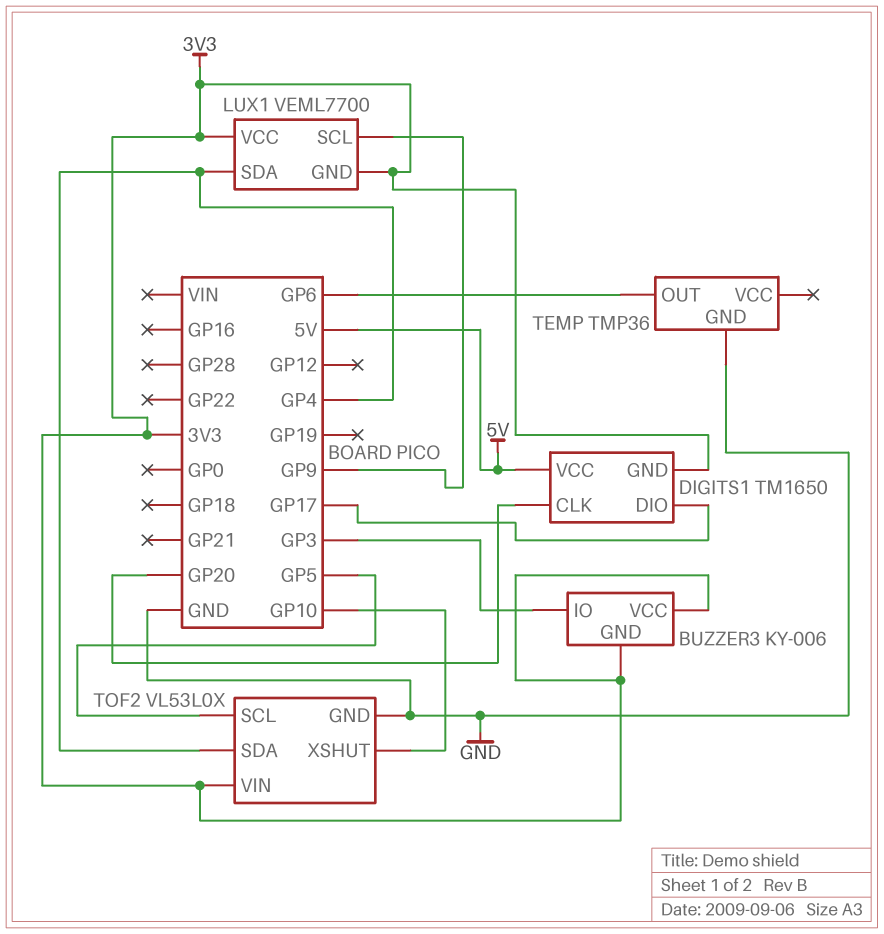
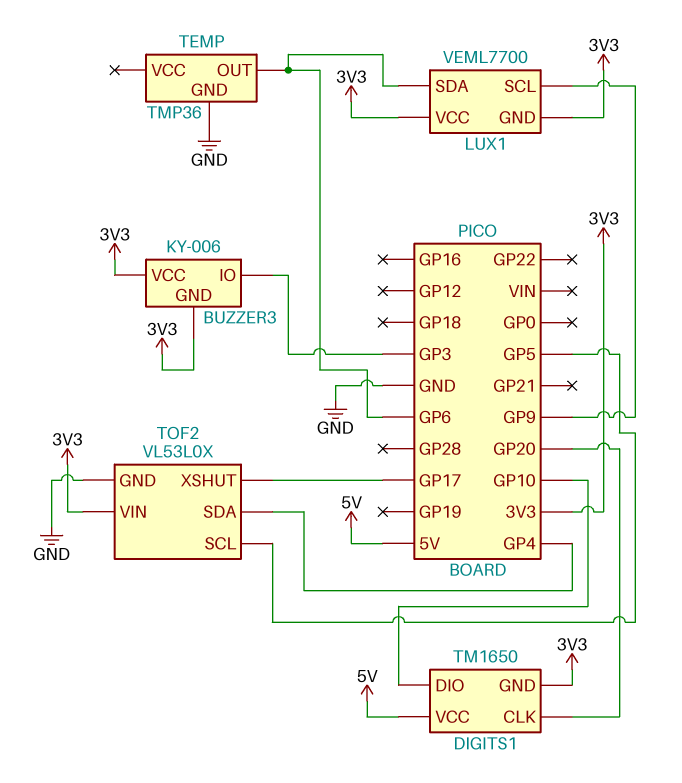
DIGITS1 pin DIO: GP17 -> GP10
LUX1 pin SDA: GP4 -> GP6
TOF2 pin XSHUT: GP10 -> GP17

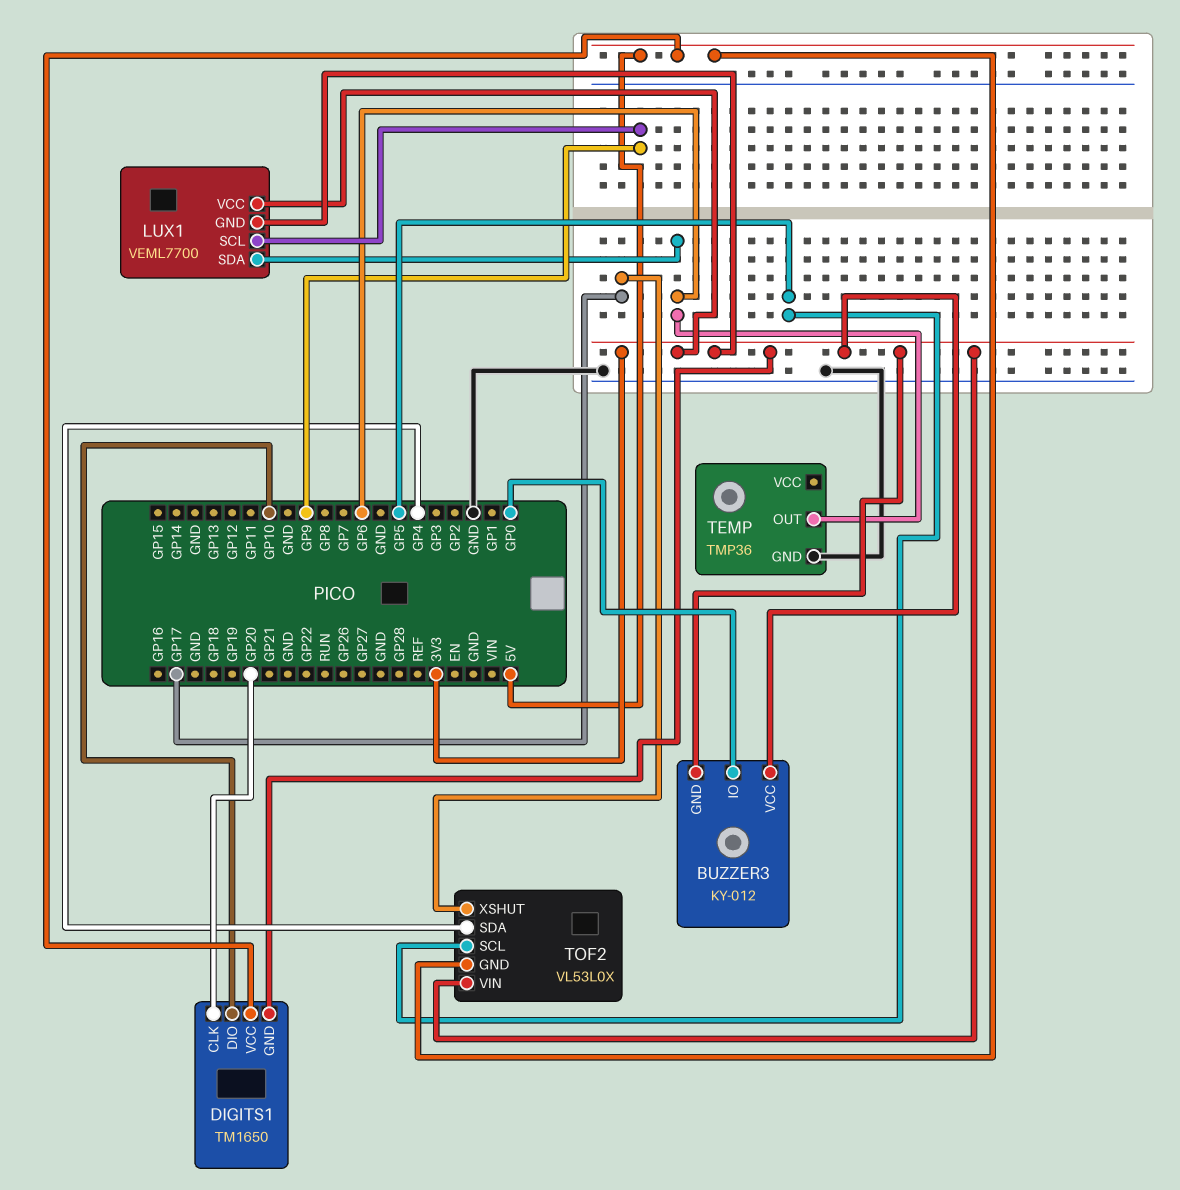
BUZZER3: KY-006 -> KY-012
BUZZER3 pin IO: GP3 -> GP0
TOF2 pin GND: GND -> 5V

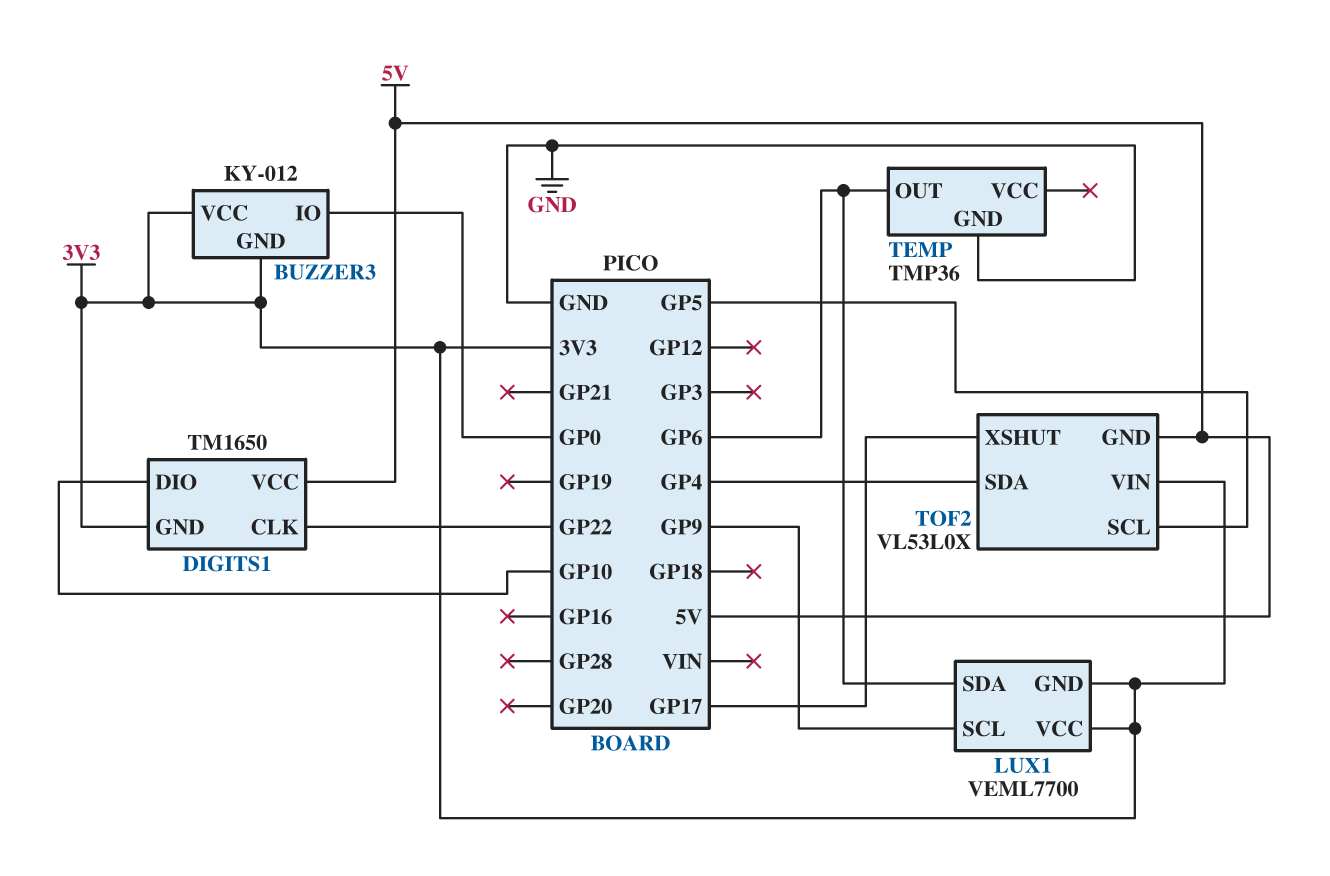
DIGITS1 pin CLK: GP20 -> GP22

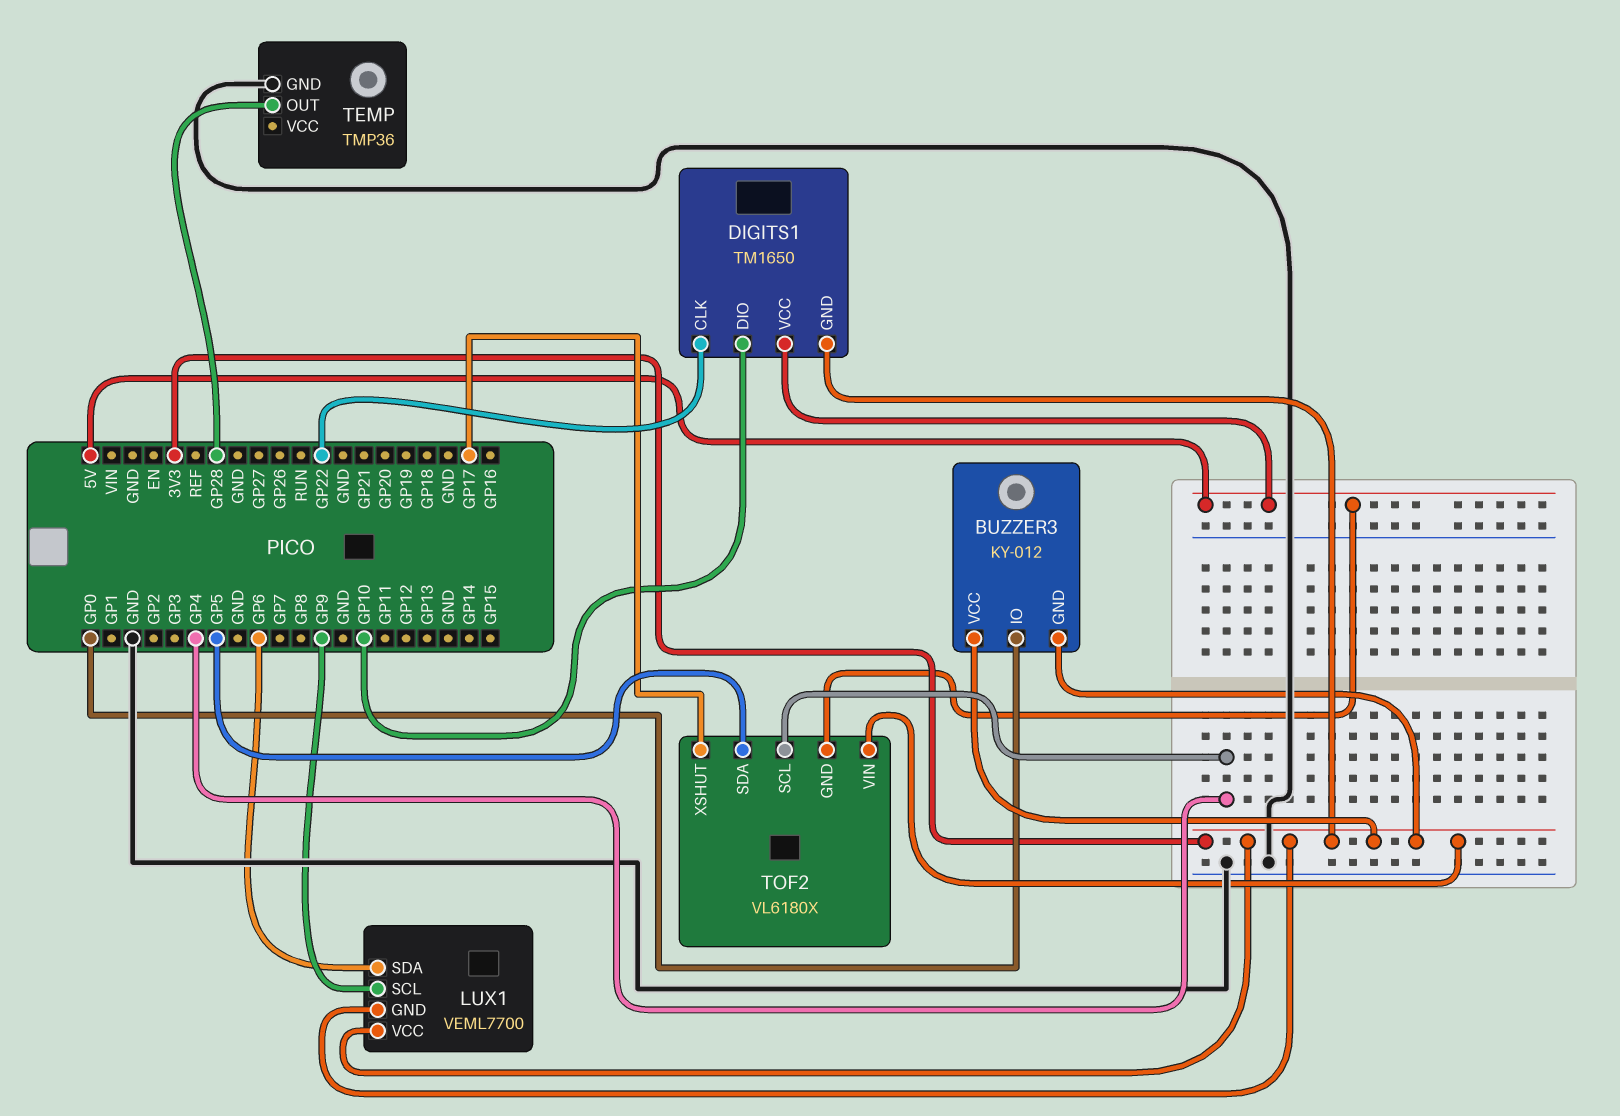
TEMP pin OUT: GP6 -> GP28
TOF2: VL53L0X -> VL6180X
TOF2 pin SCL: GP5 -> GP4
TOF2 pin SDA: GP4 -> GP5

